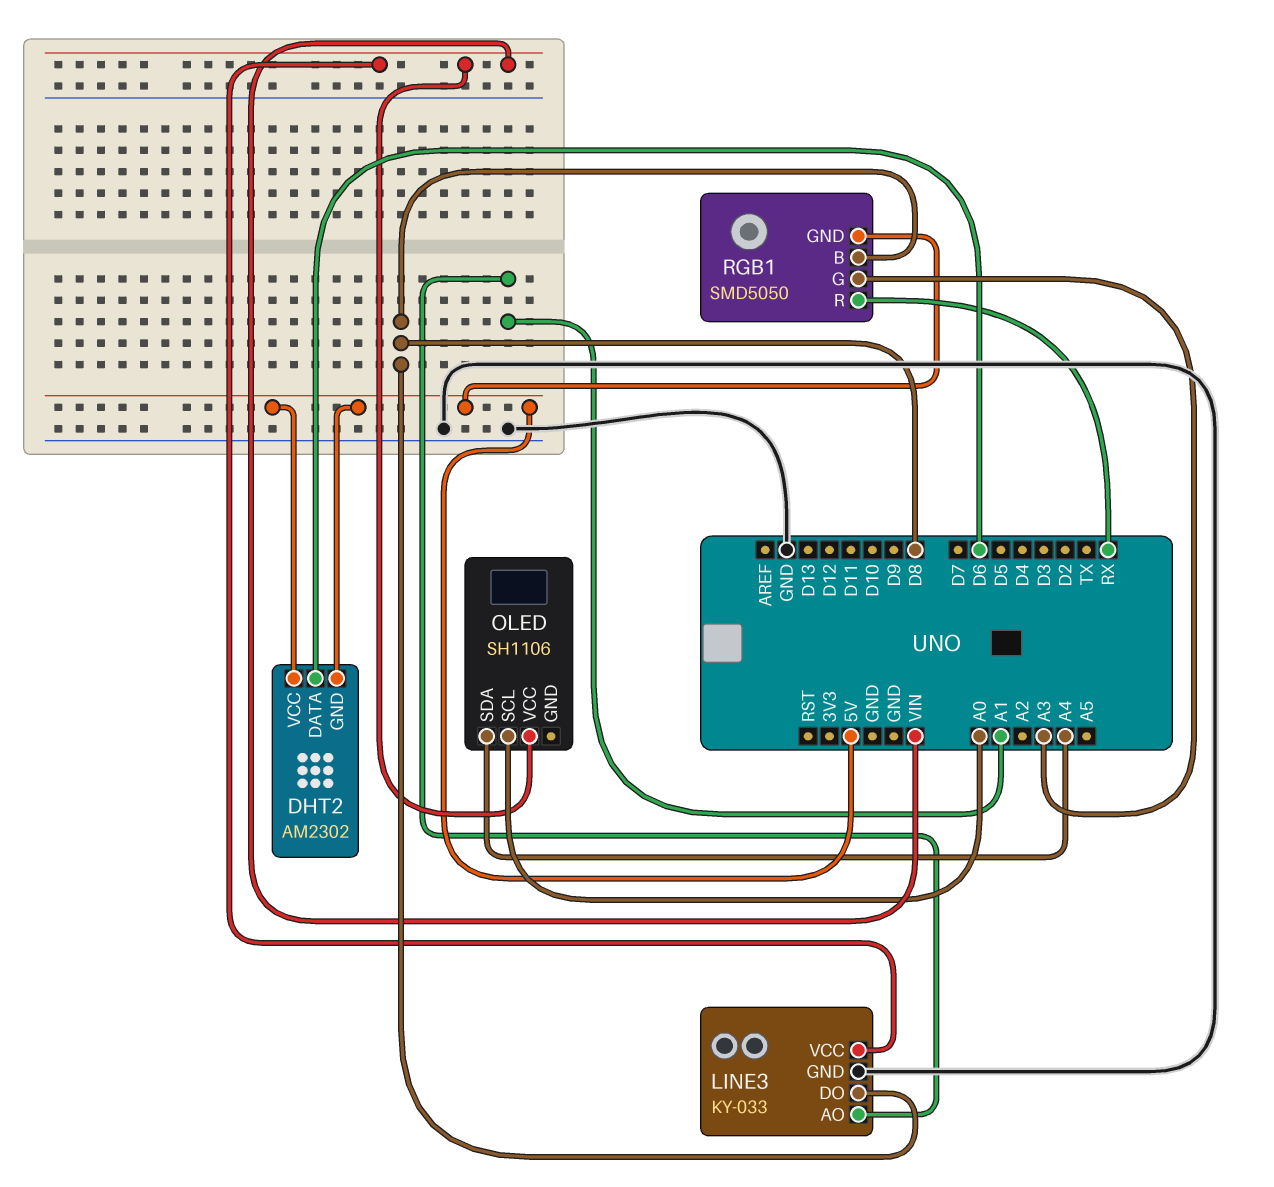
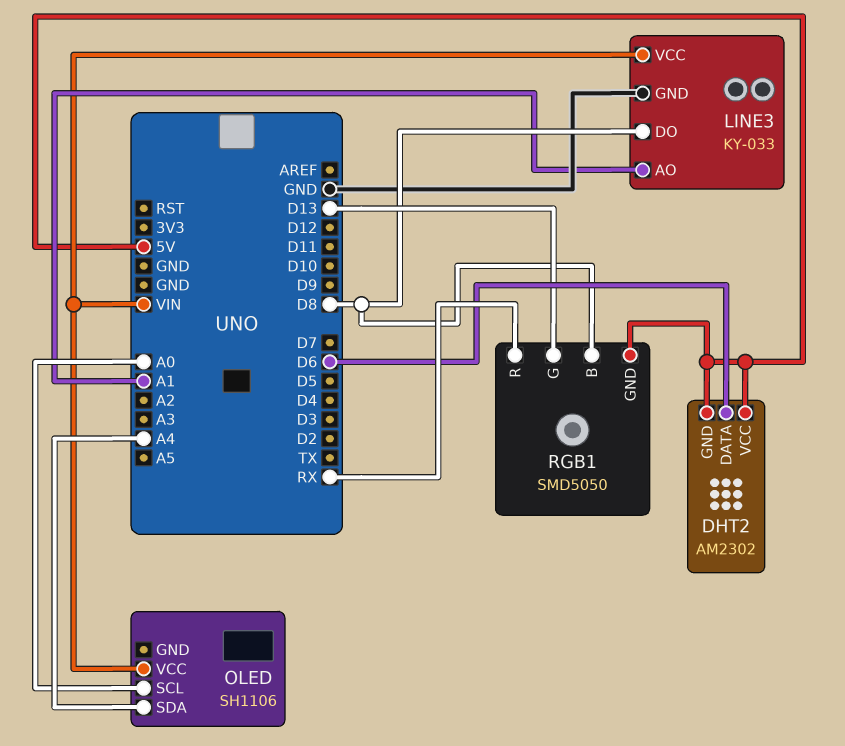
RGB1 pin G: A3 -> D13

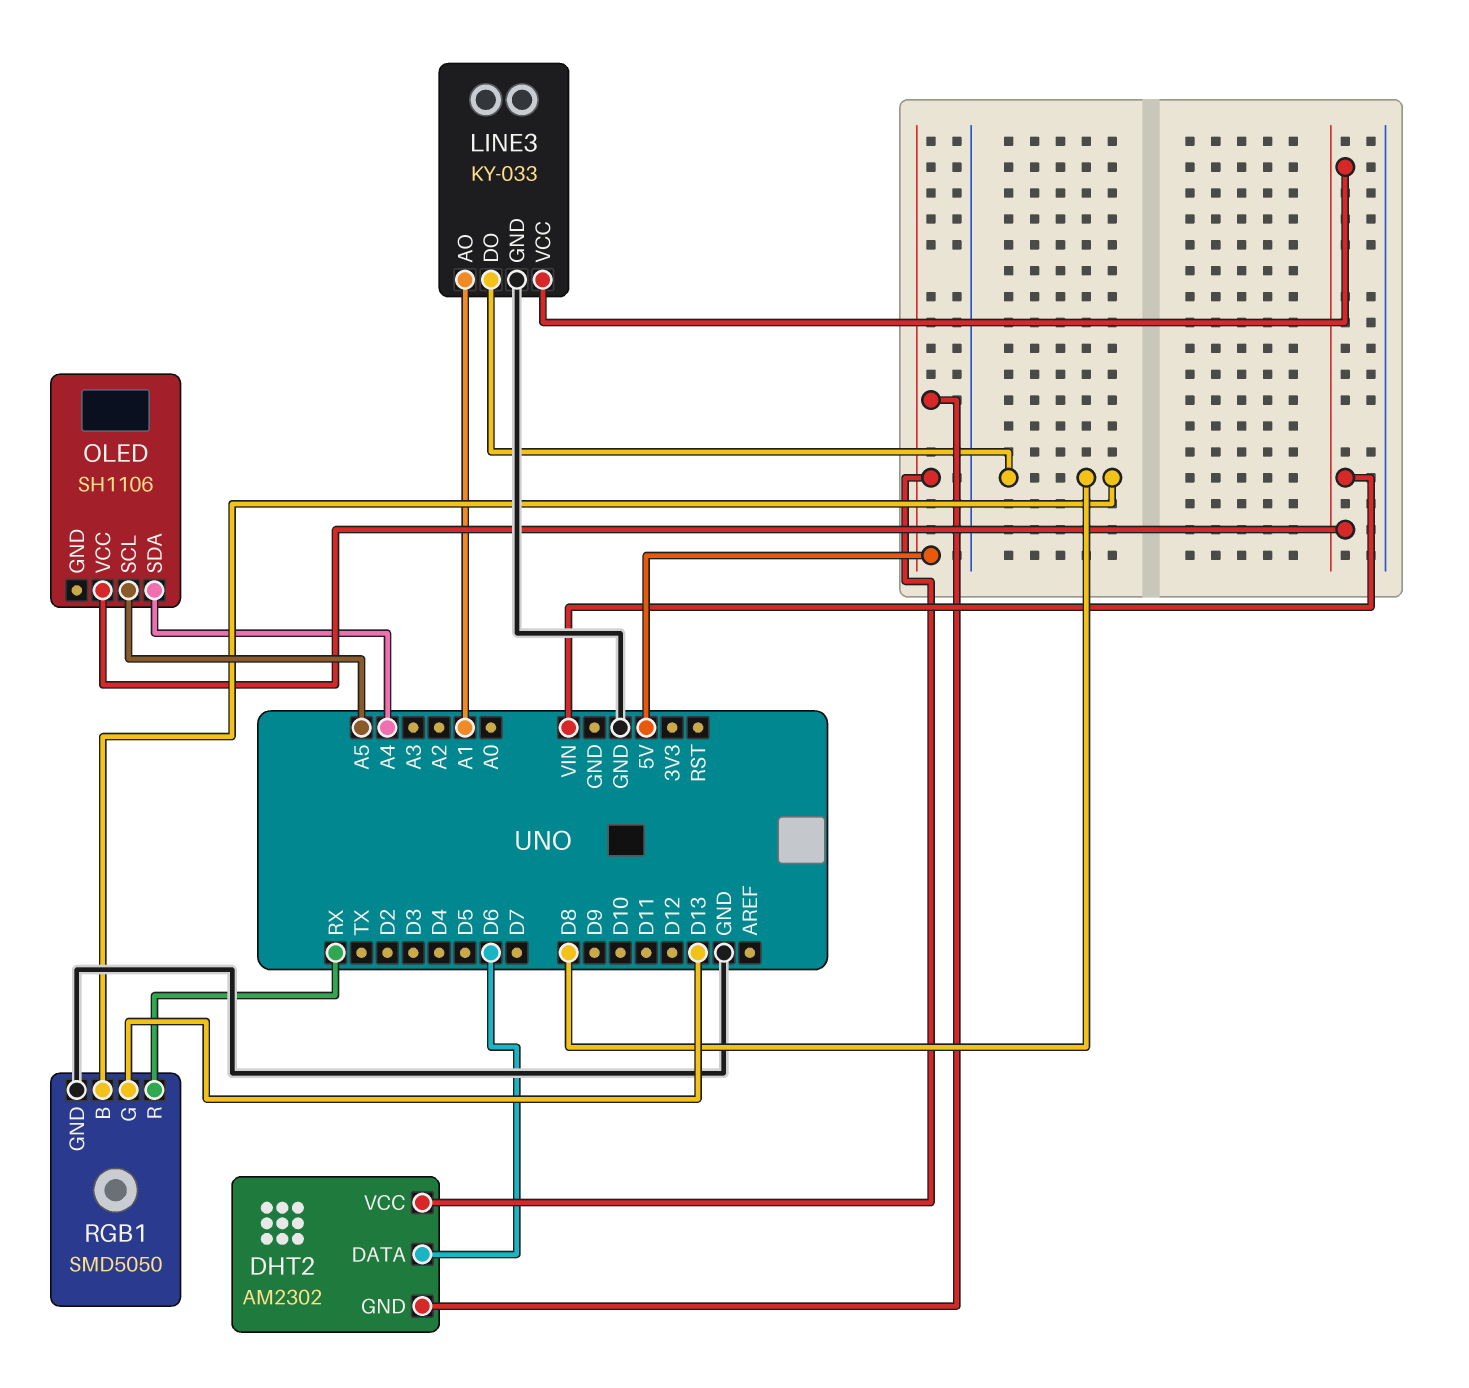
OLED pin SCL: A0 -> A5
RGB1 pin GND: 5V -> GND

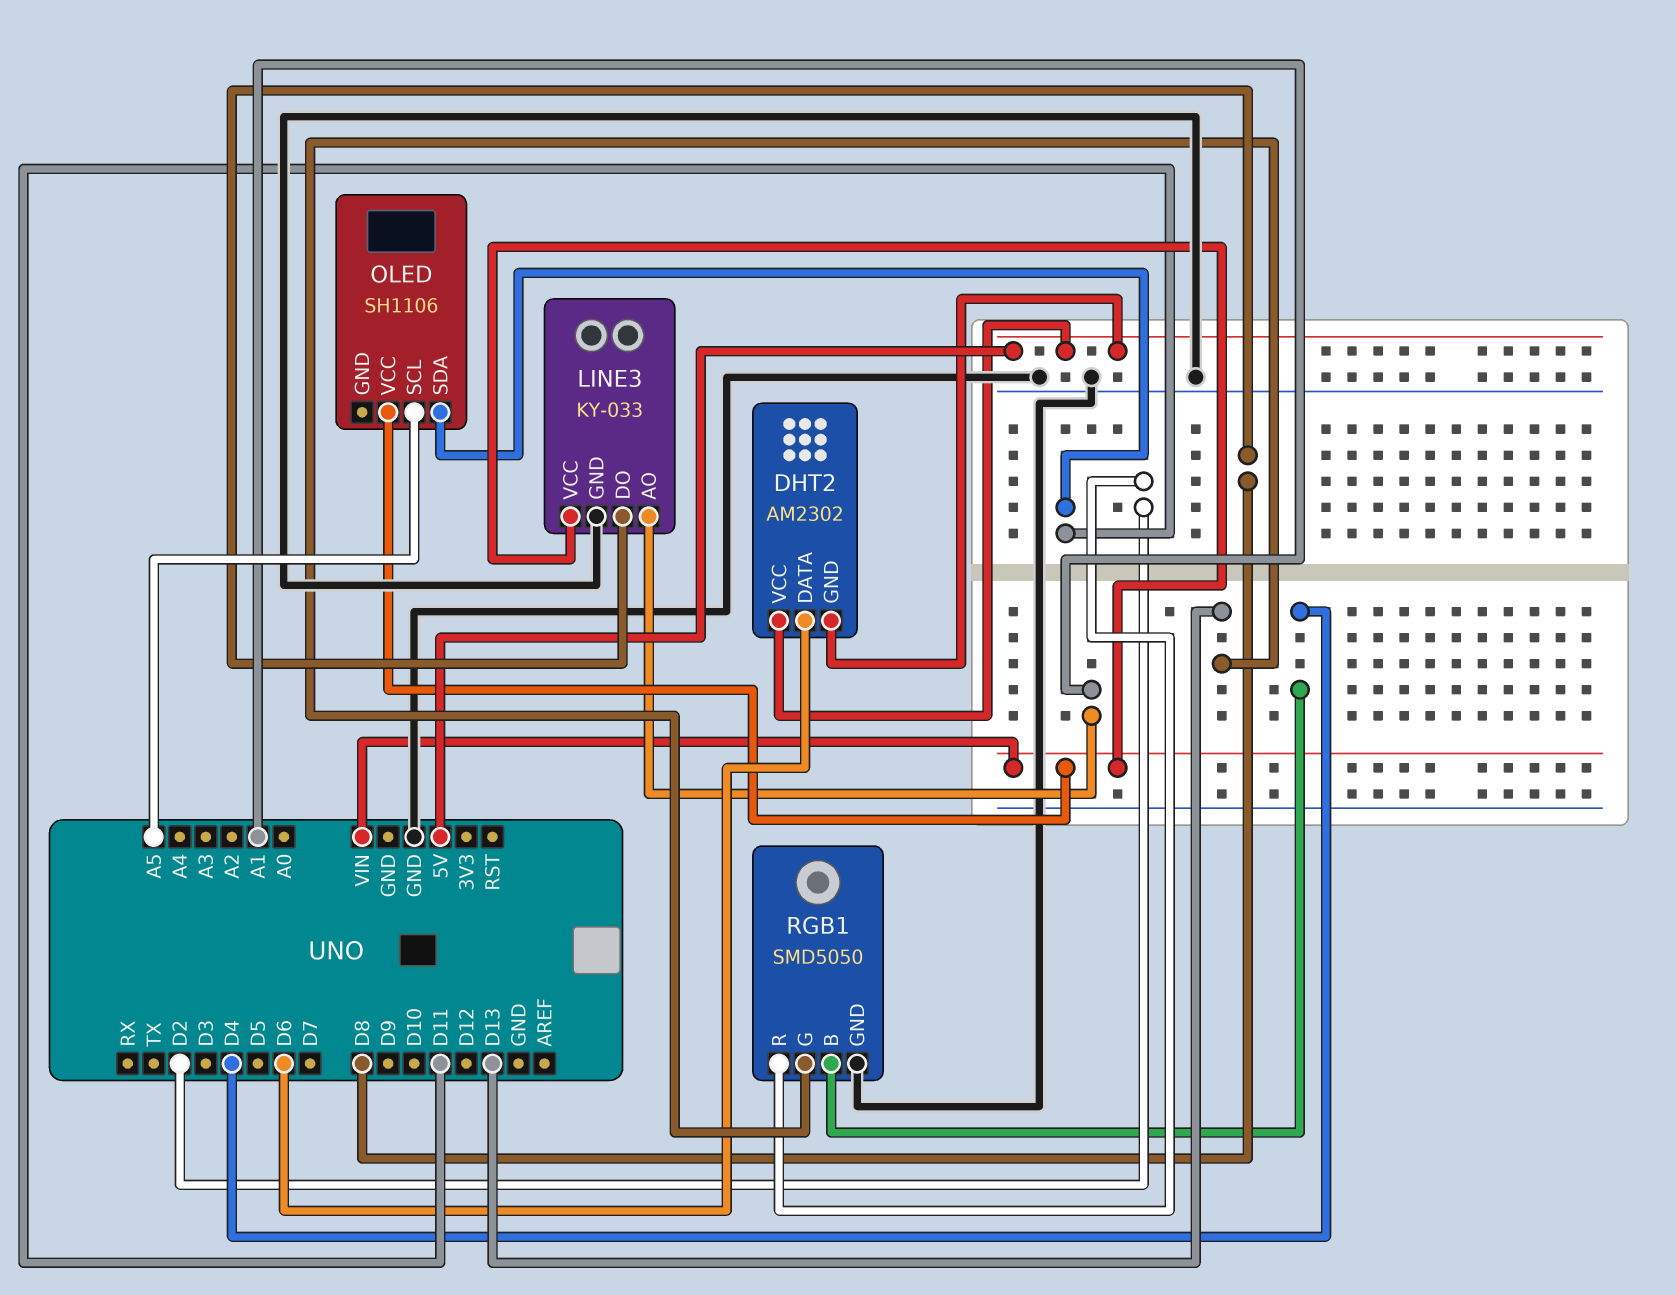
OLED pin SDA: A4 -> D11
RGB1 pin B: D8 -> D4
RGB1 pin R: RX -> D2

